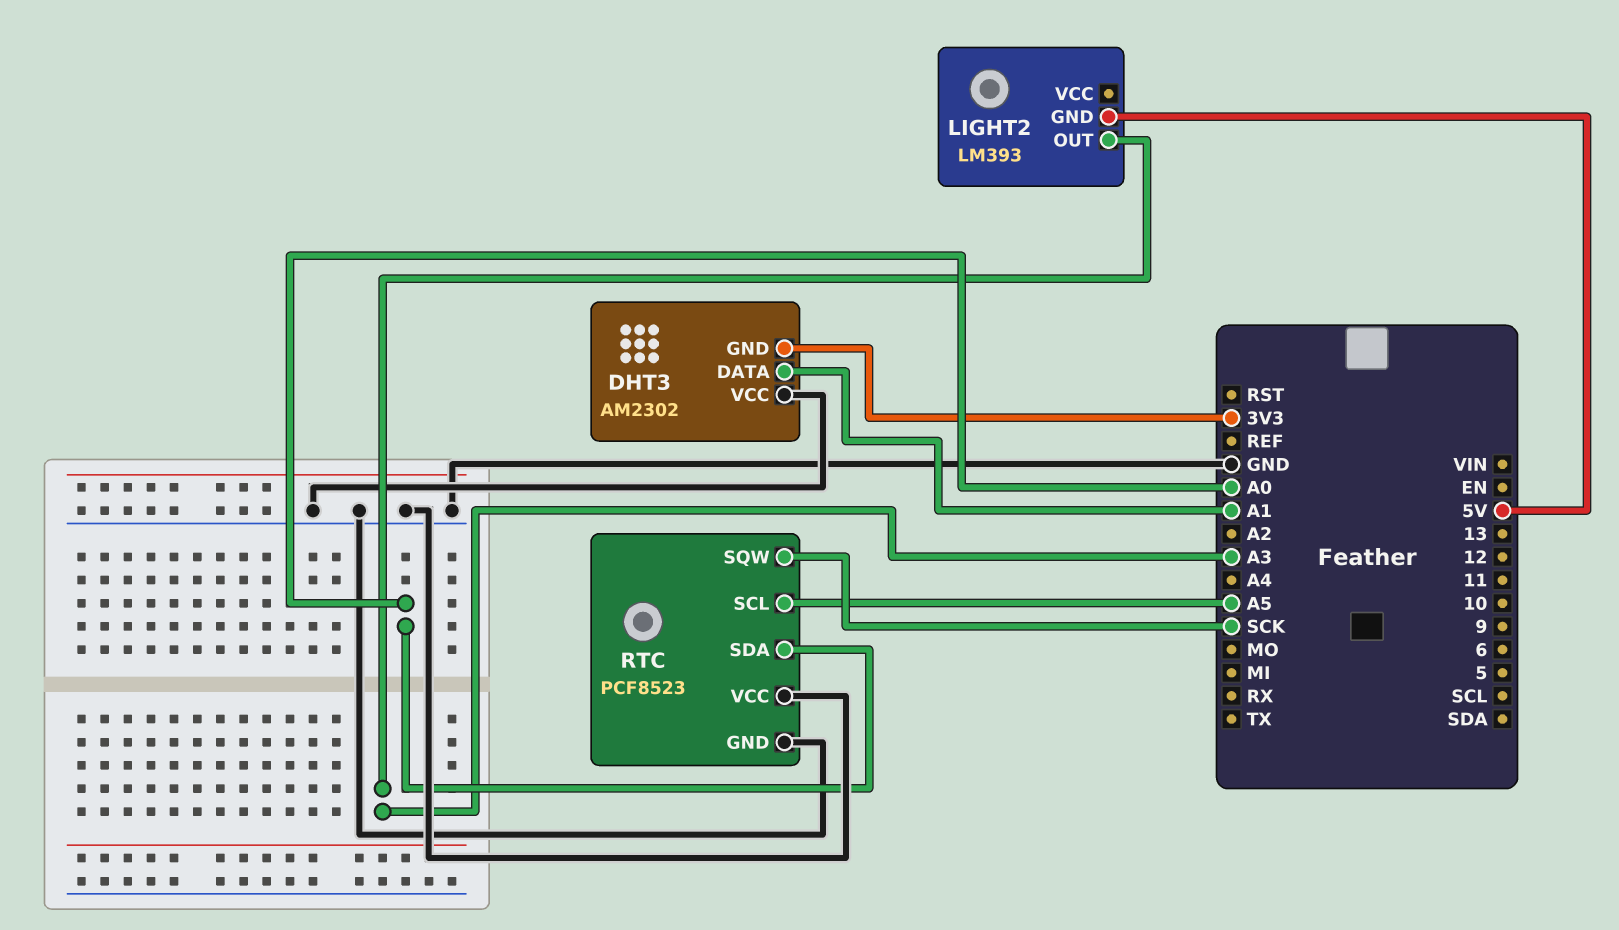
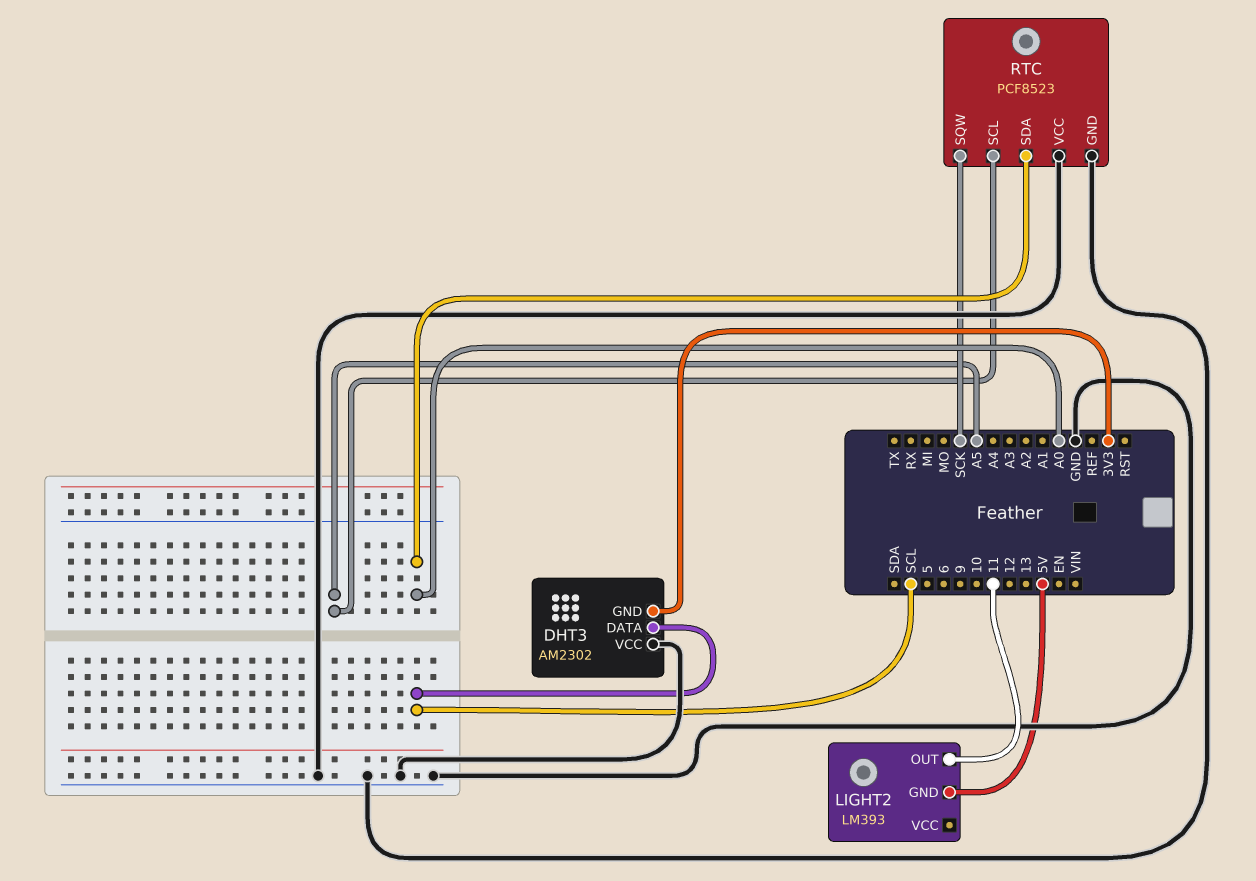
DHT3 pin DATA: A1 -> SCL
LIGHT2 pin OUT: A3 -> 11

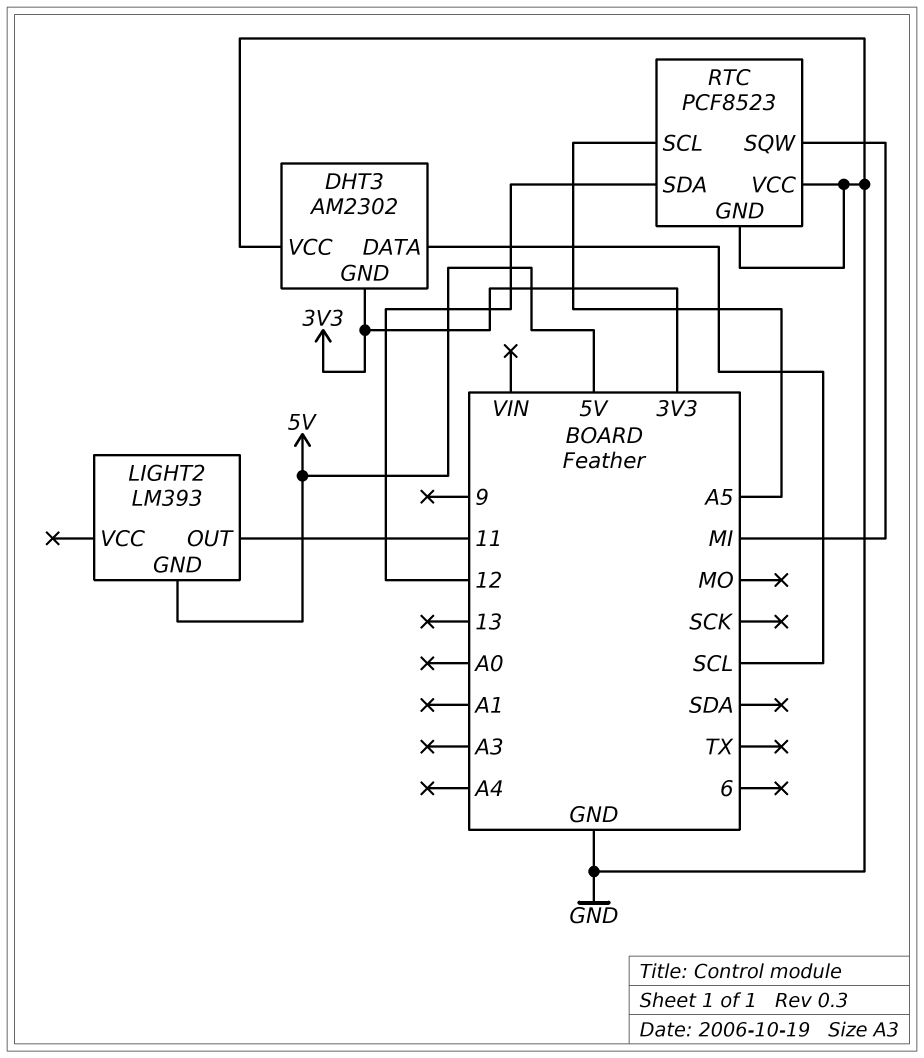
RTC pin SDA: A0 -> 12
RTC pin SQW: SCK -> MI

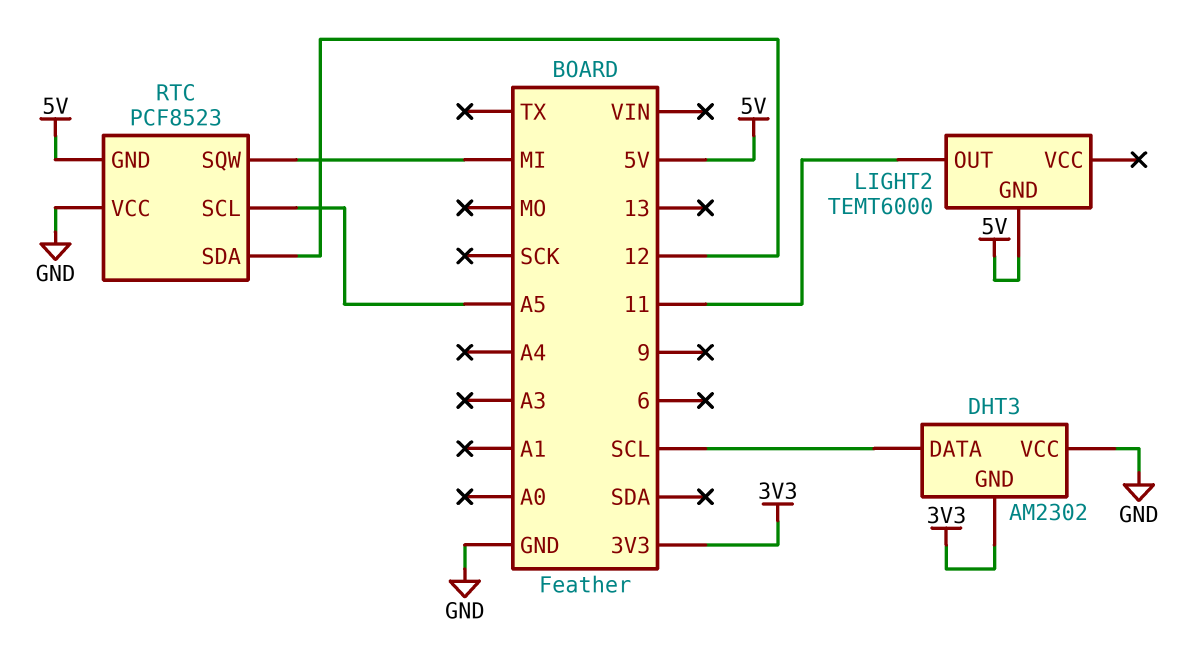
LIGHT2: LM393 -> TEMT6000
RTC pin GND: GND -> 5V

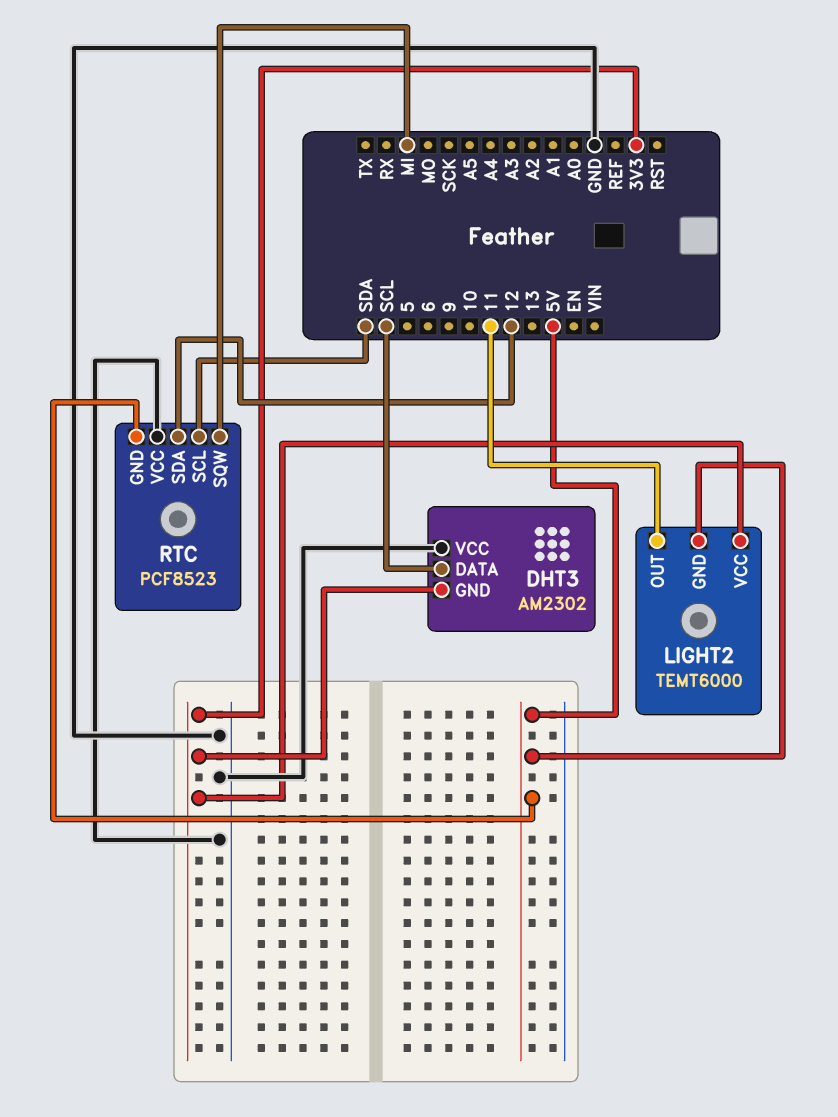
LIGHT2 pin VCC: none -> 3V3
RTC pin SCL: A5 -> SDA

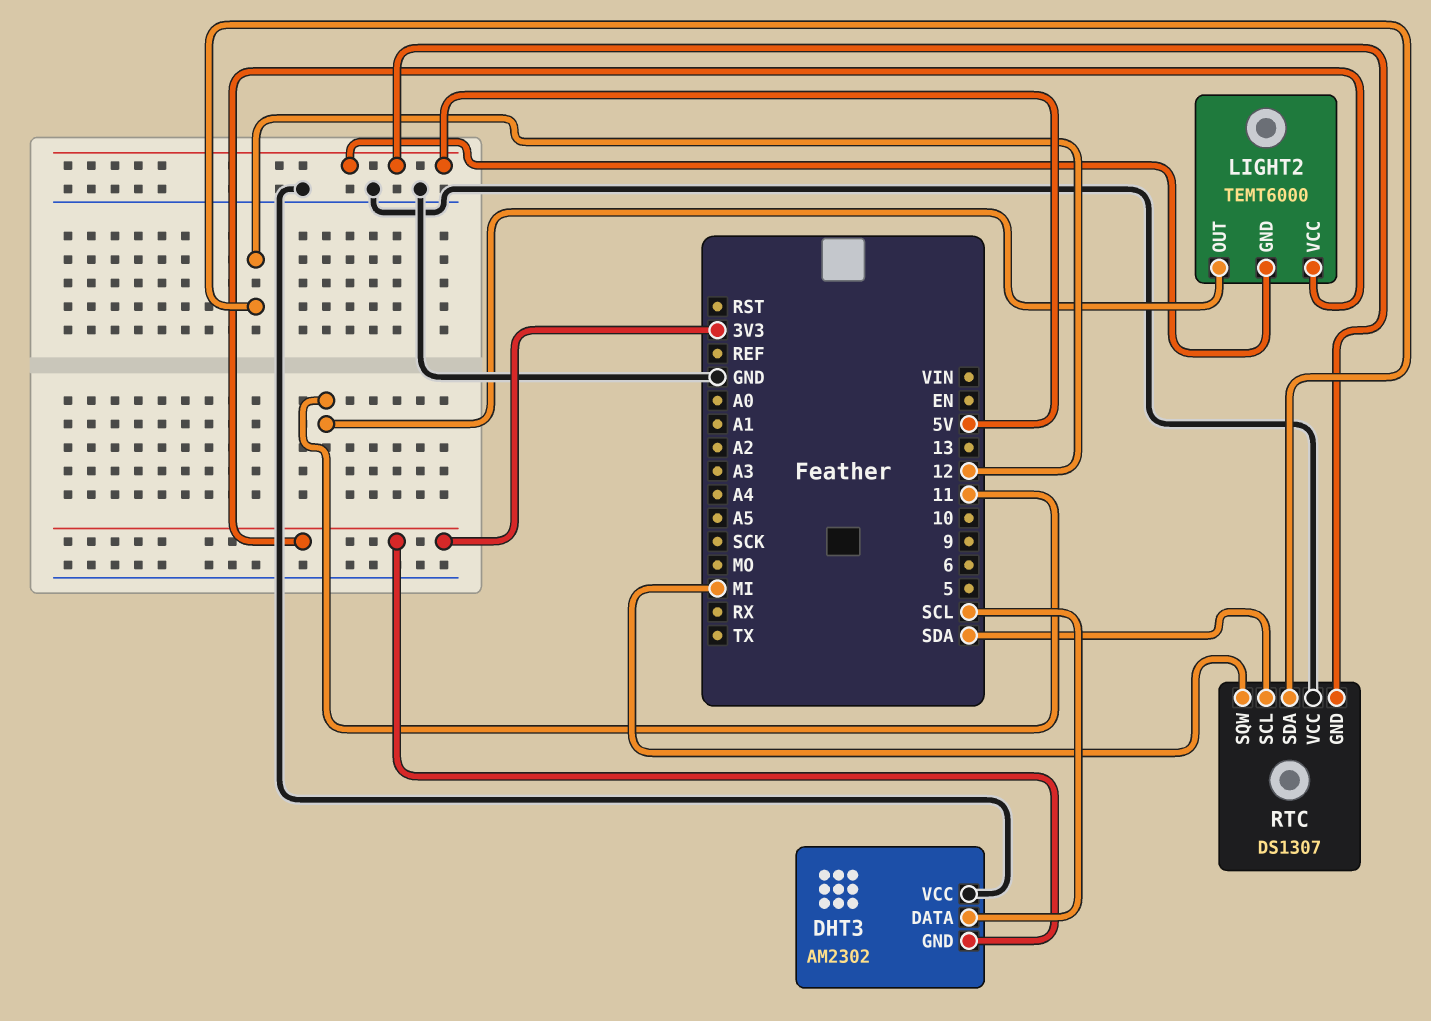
RTC: PCF8523 -> DS1307

